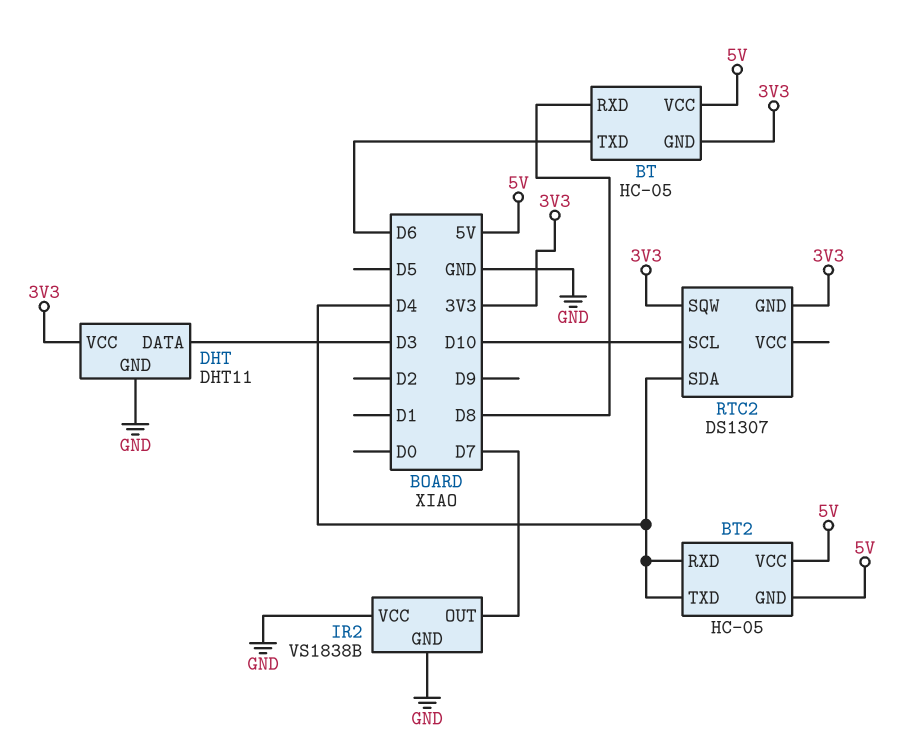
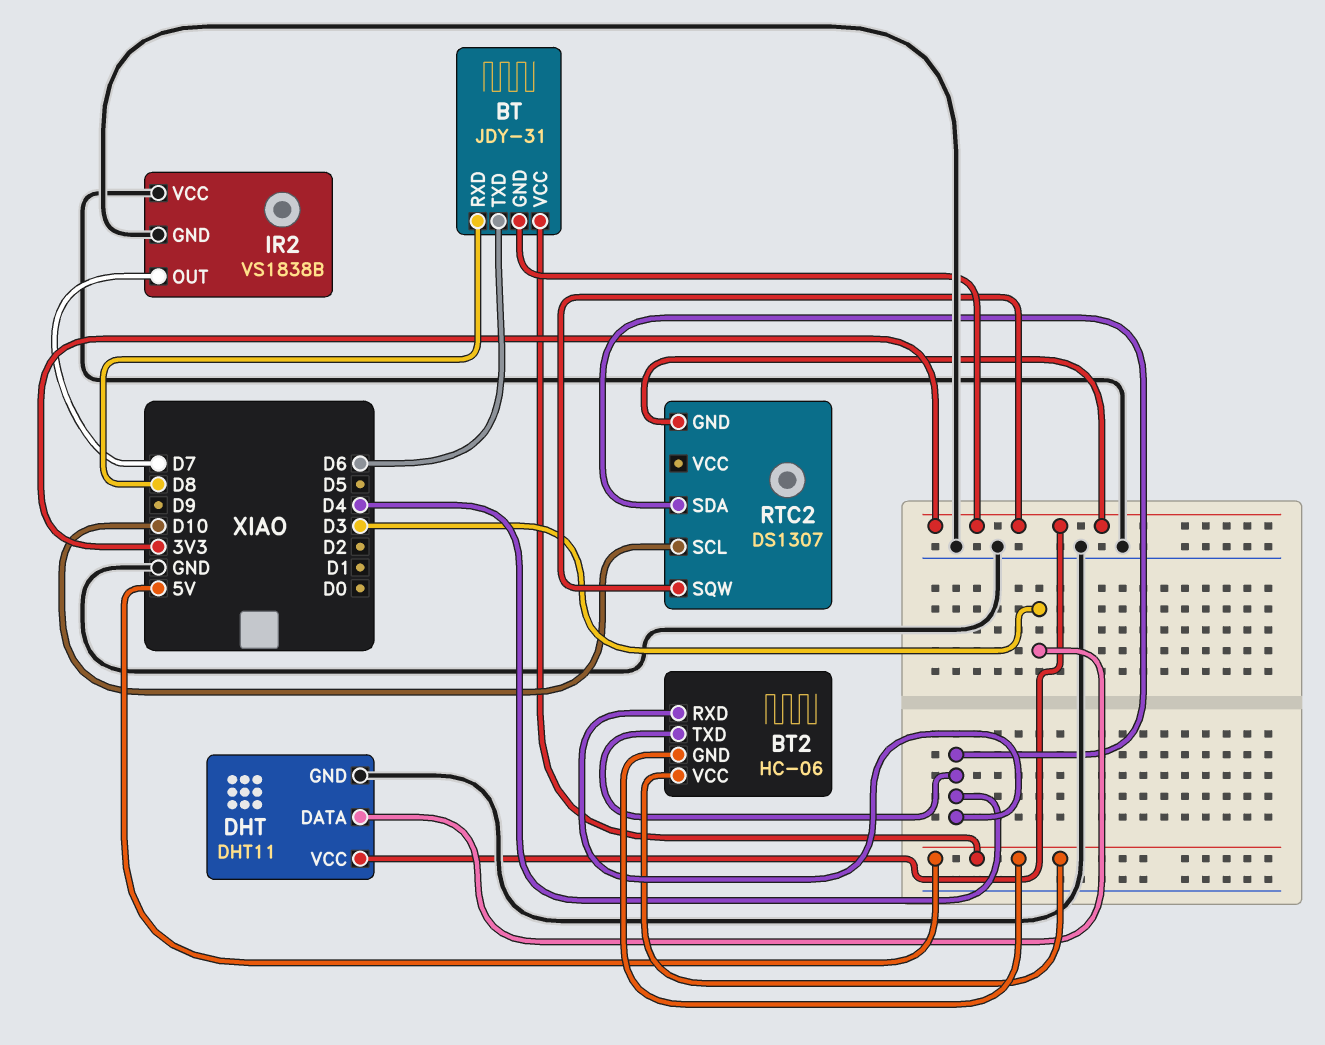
BT: HC-05 -> JDY-31
BT2: HC-05 -> HC-06

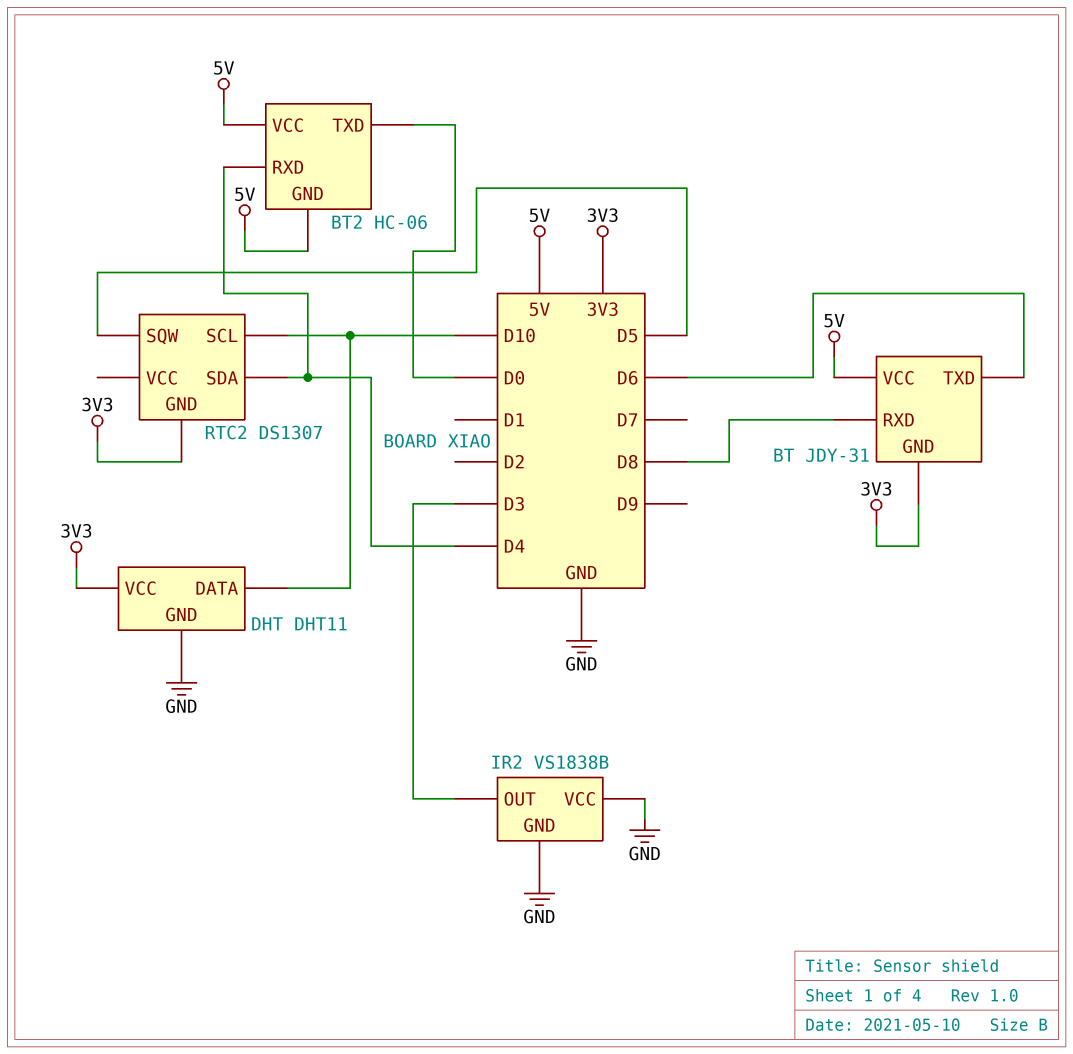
BT2 pin TXD: D4 -> D0
DHT pin DATA: D3 -> D10
IR2 pin OUT: D7 -> D3
RTC2 pin SQW: 3V3 -> D5

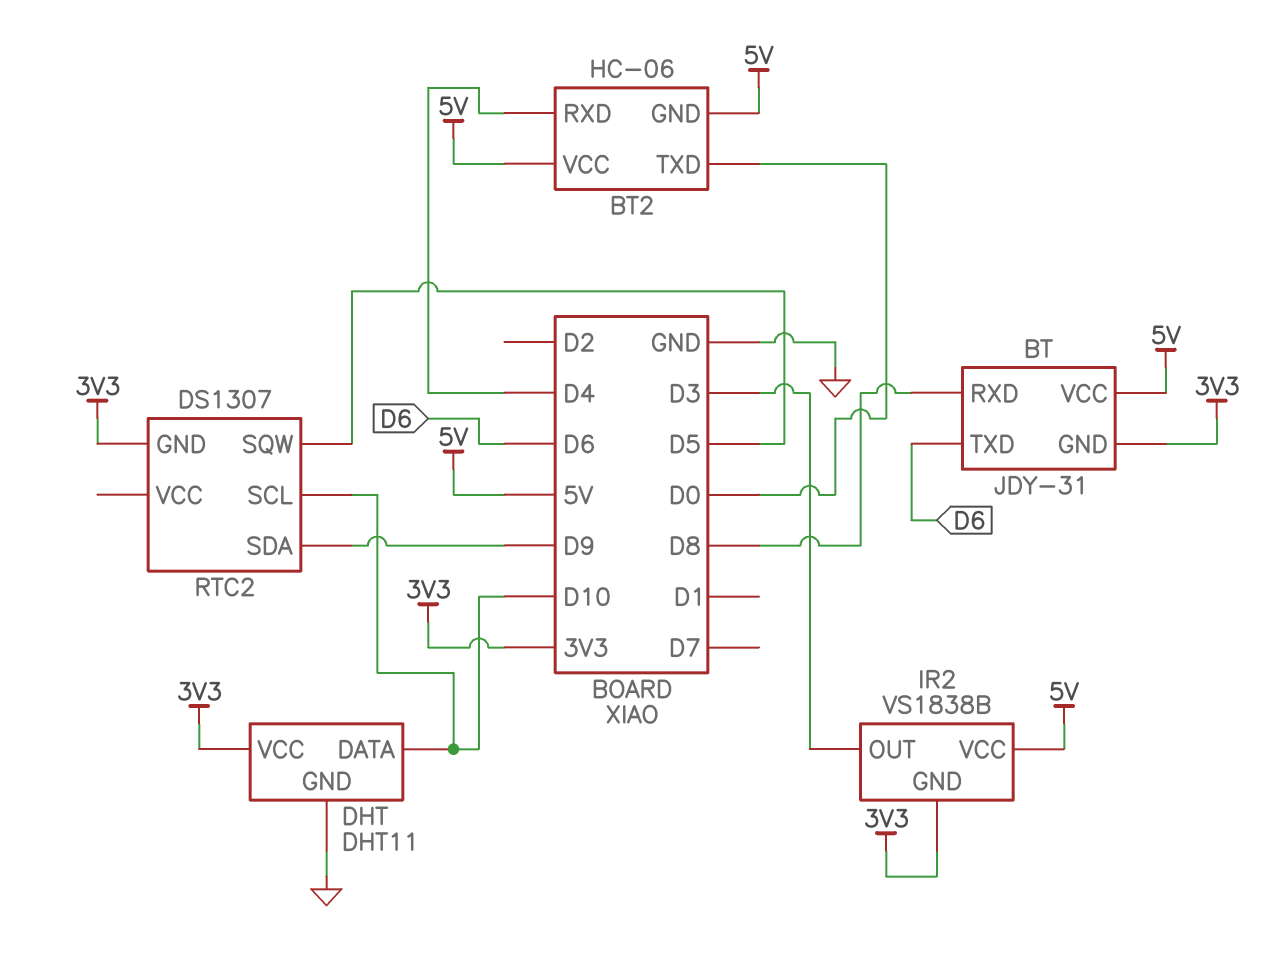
IR2 pin GND: GND -> 3V3
IR2 pin VCC: GND -> 5V
RTC2 pin SDA: D4 -> D9

